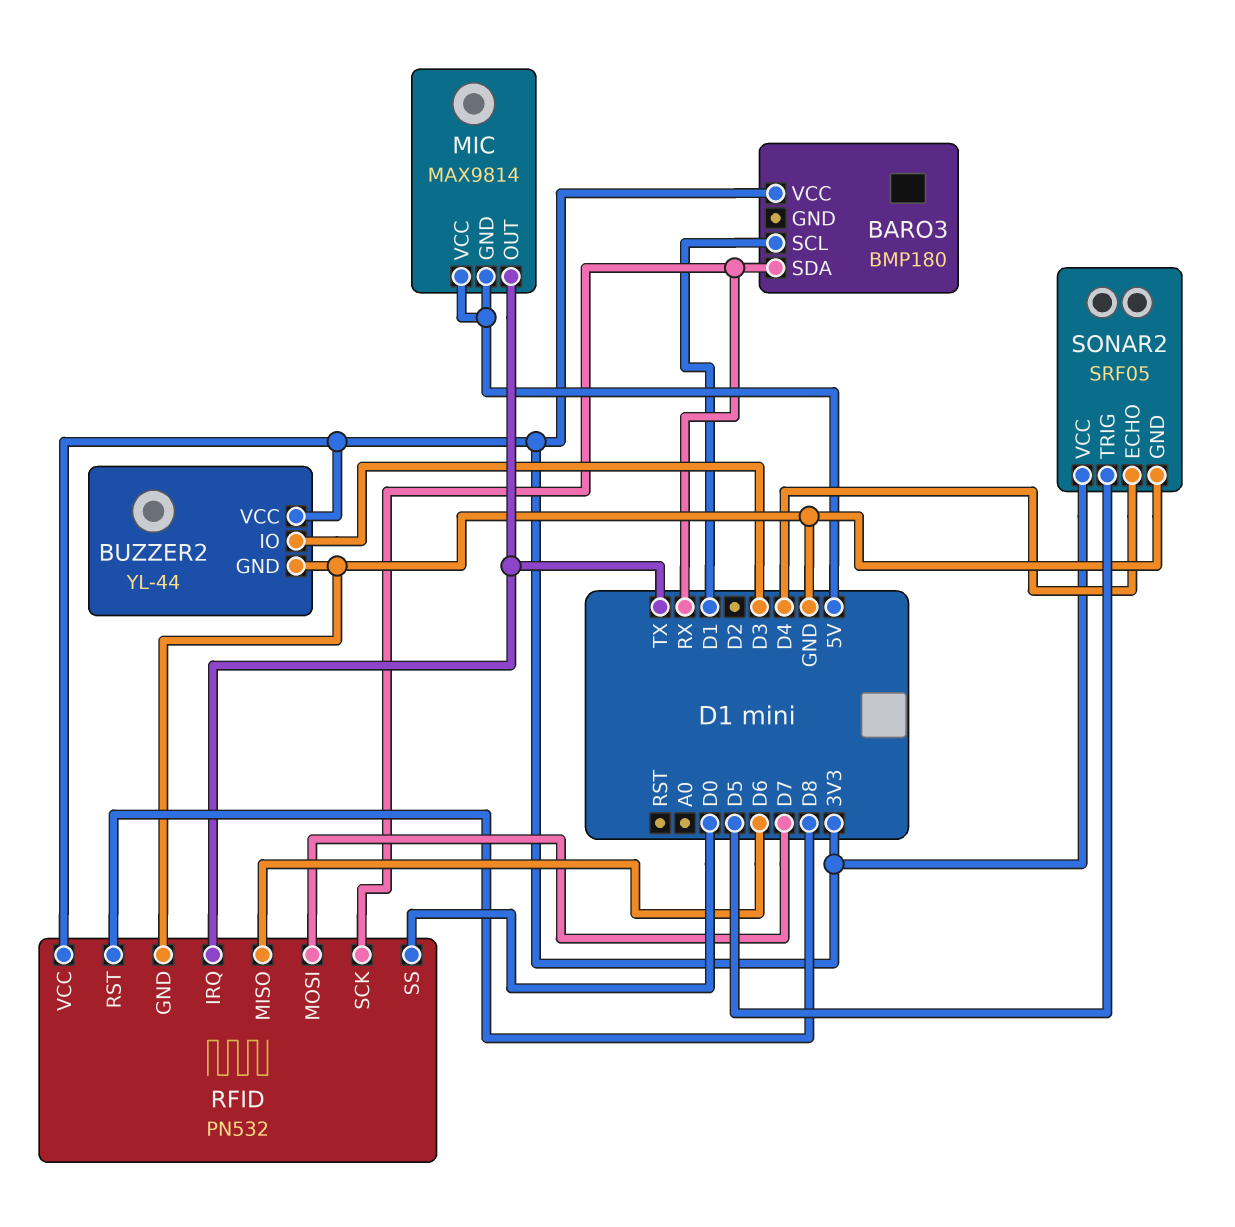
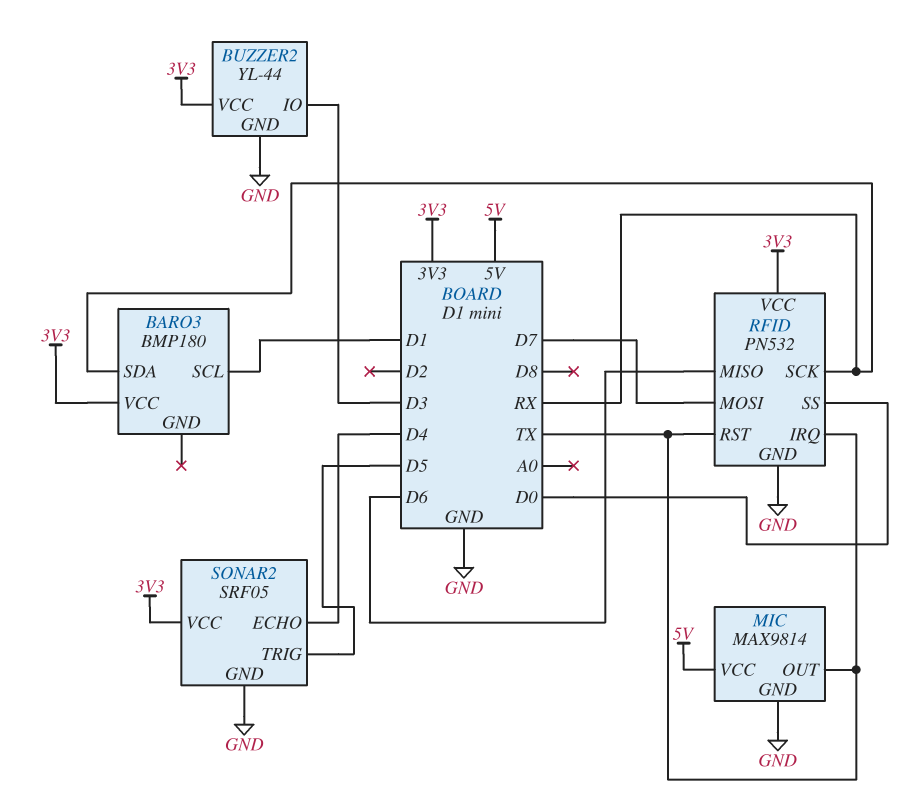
MIC pin GND: 5V -> GND
RFID pin RST: D8 -> TX

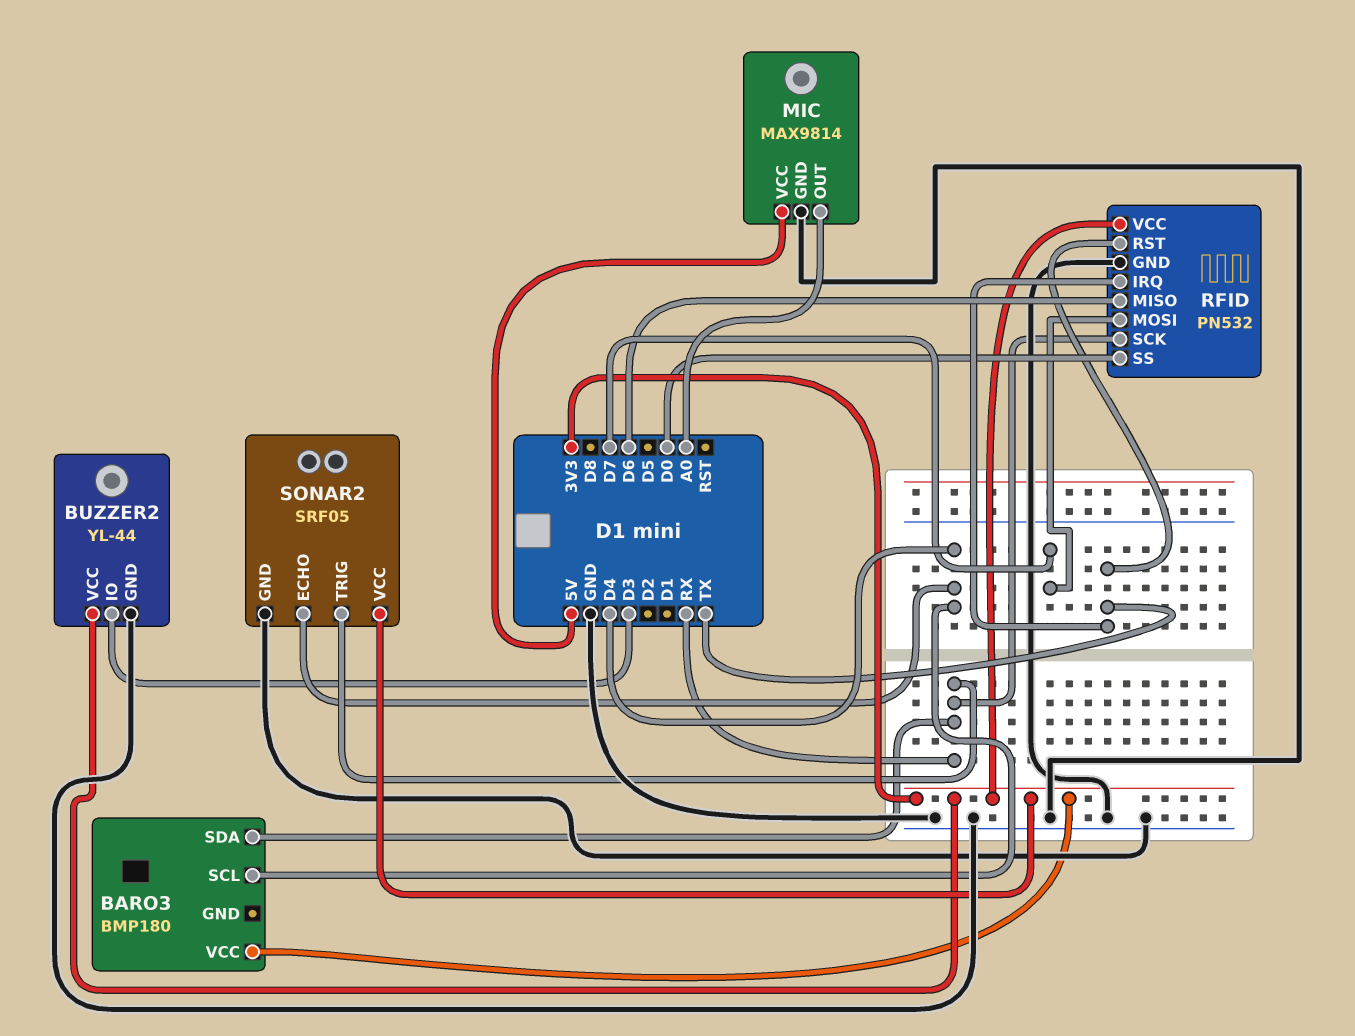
BARO3 pin SCL: D1 -> D4
MIC pin OUT: TX -> A0
SONAR2 pin TRIG: D5 -> RX

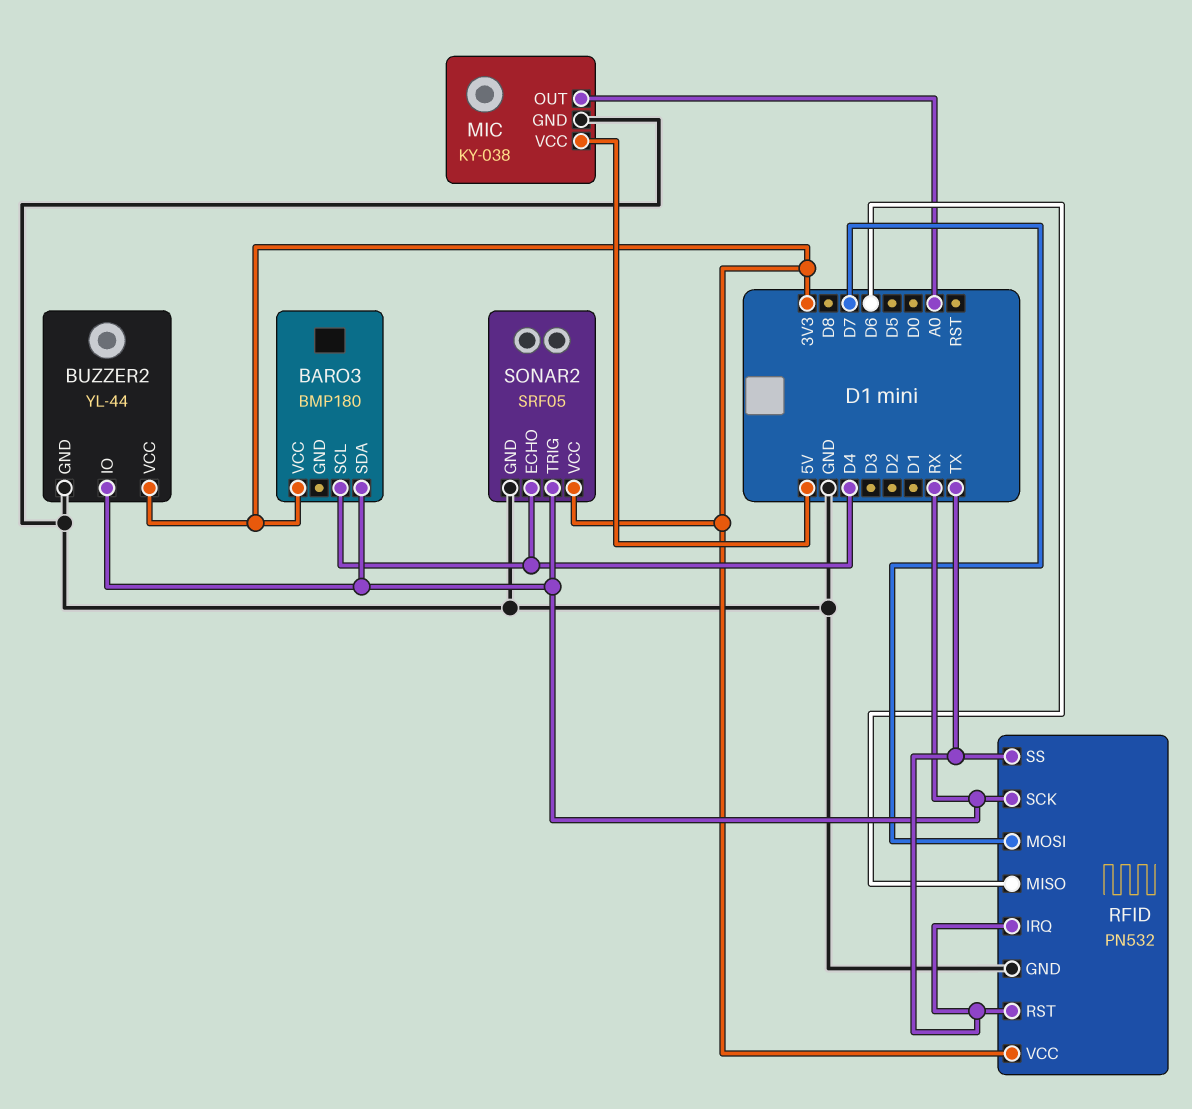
BUZZER2 pin IO: D3 -> RX
MIC: MAX9814 -> KY-038
RFID pin SS: D0 -> TX

